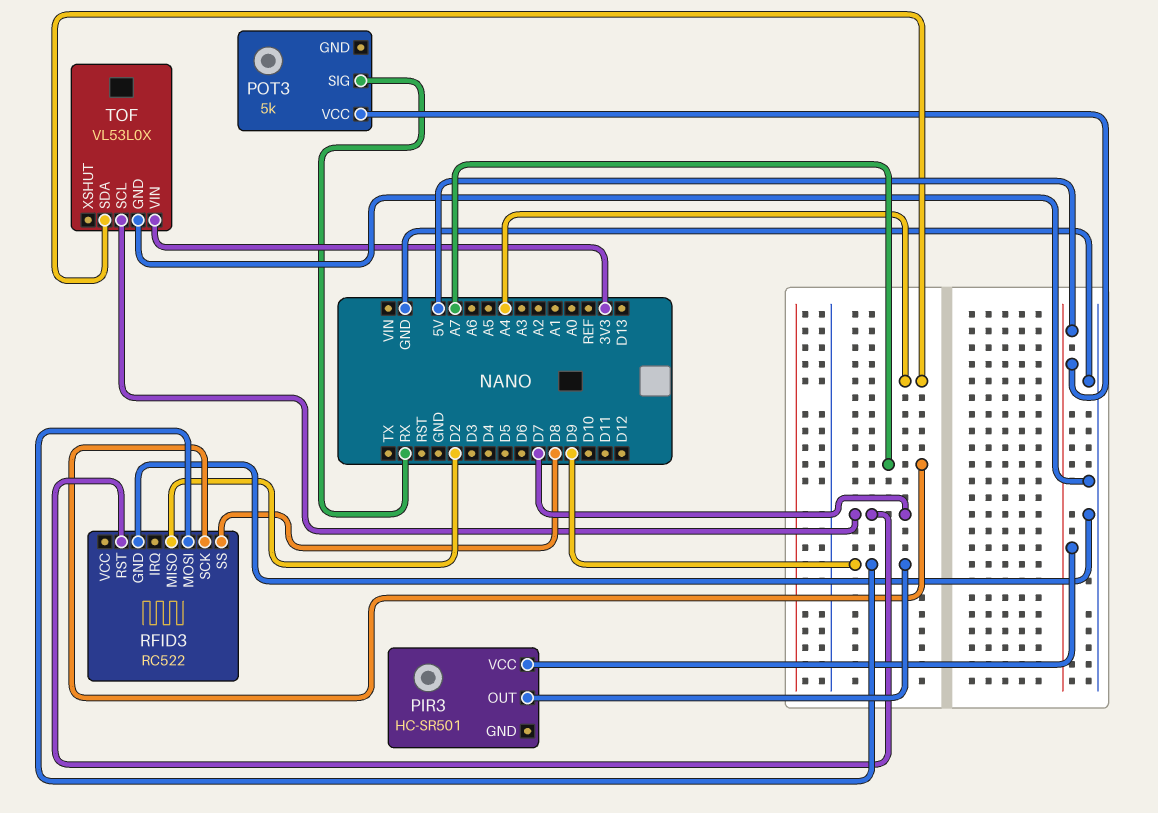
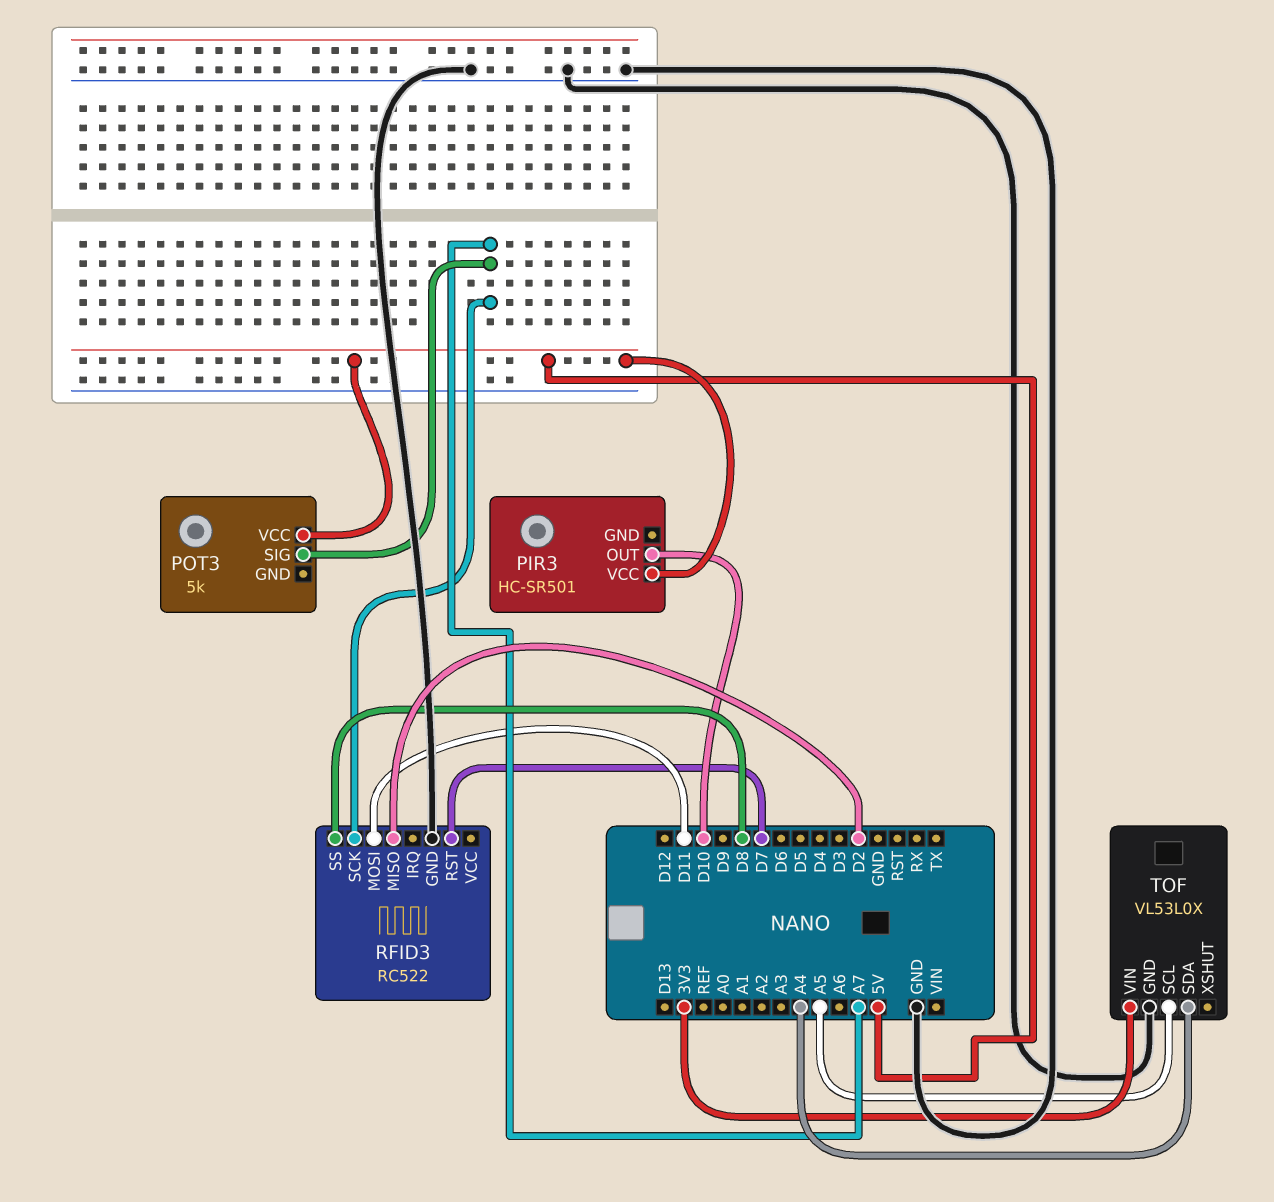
PIR3 pin OUT: D9 -> D10
POT3 pin SIG: RX -> A7
RFID3 pin MOSI: D9 -> D11
TOF pin SCL: D7 -> A5

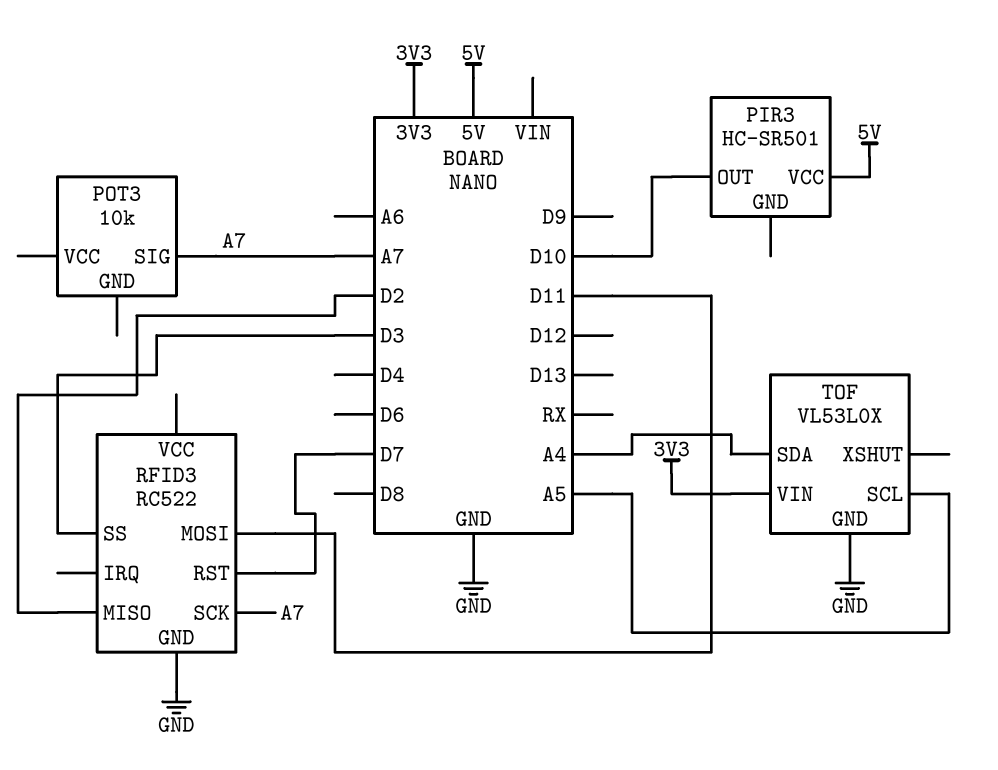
POT3: 5k -> 10k
POT3 pin VCC: 5V -> none
RFID3 pin SS: D8 -> D3

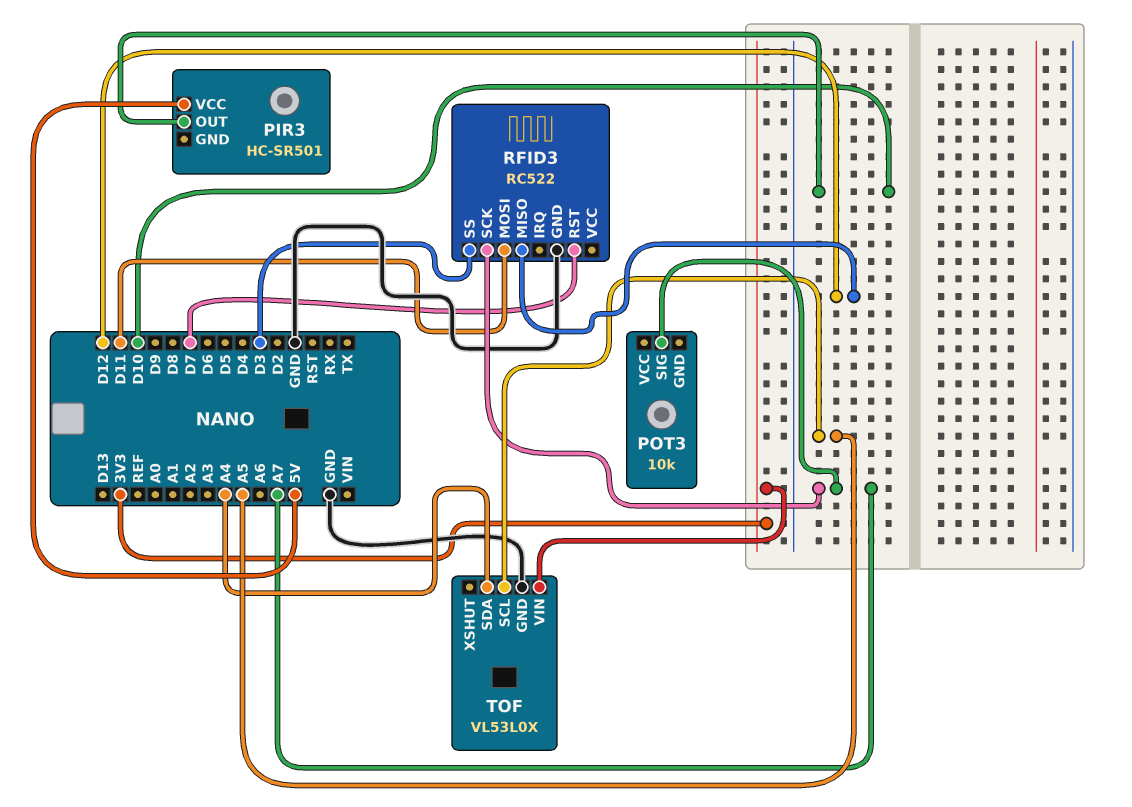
RFID3 pin MISO: D2 -> D12

